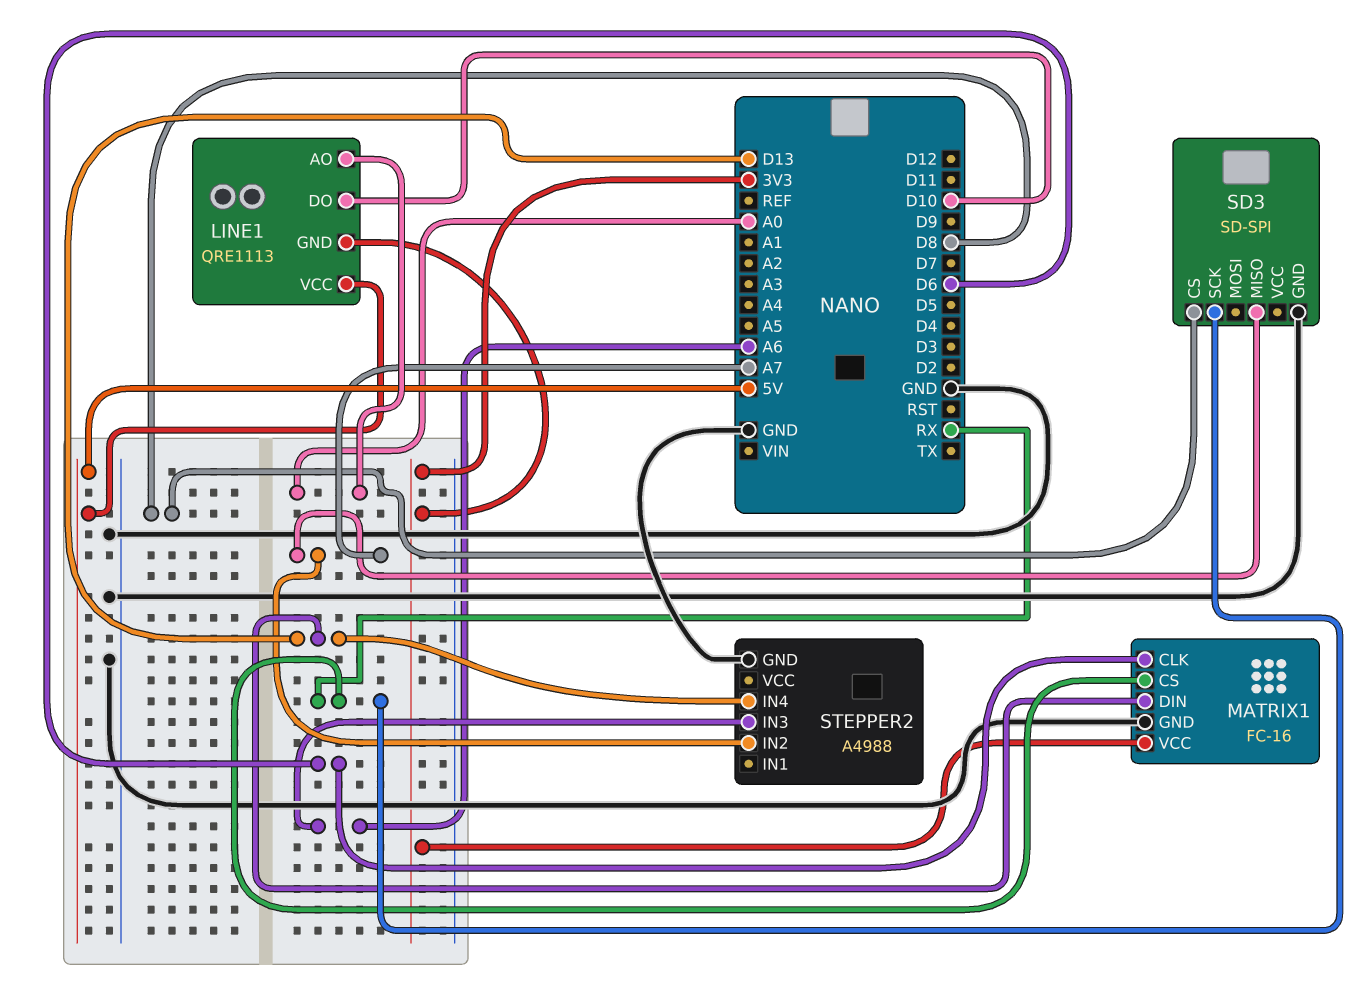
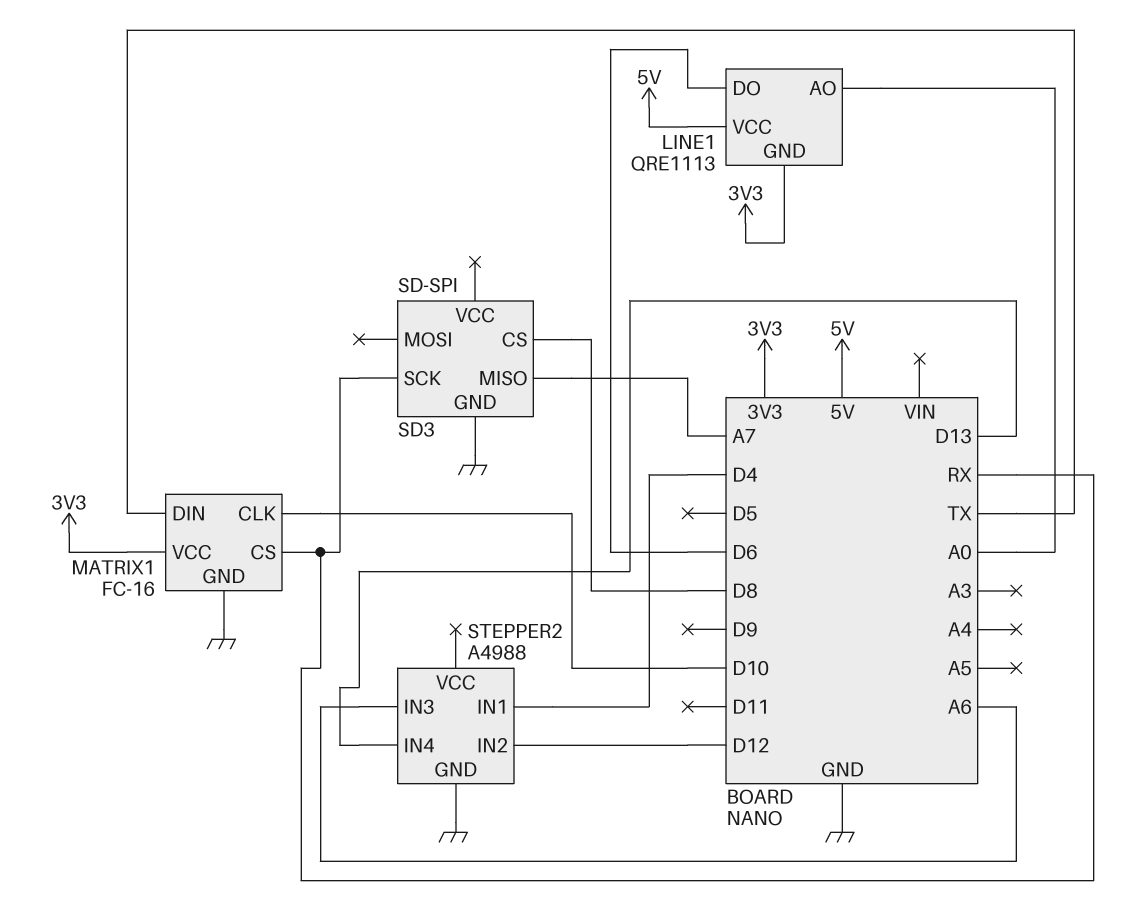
LINE1 pin DO: D10 -> D6
MATRIX1 pin CLK: D6 -> D10
MATRIX1 pin DIN: D13 -> TX
STEPPER2 pin IN1: none -> D4
STEPPER2 pin IN2: A7 -> D12

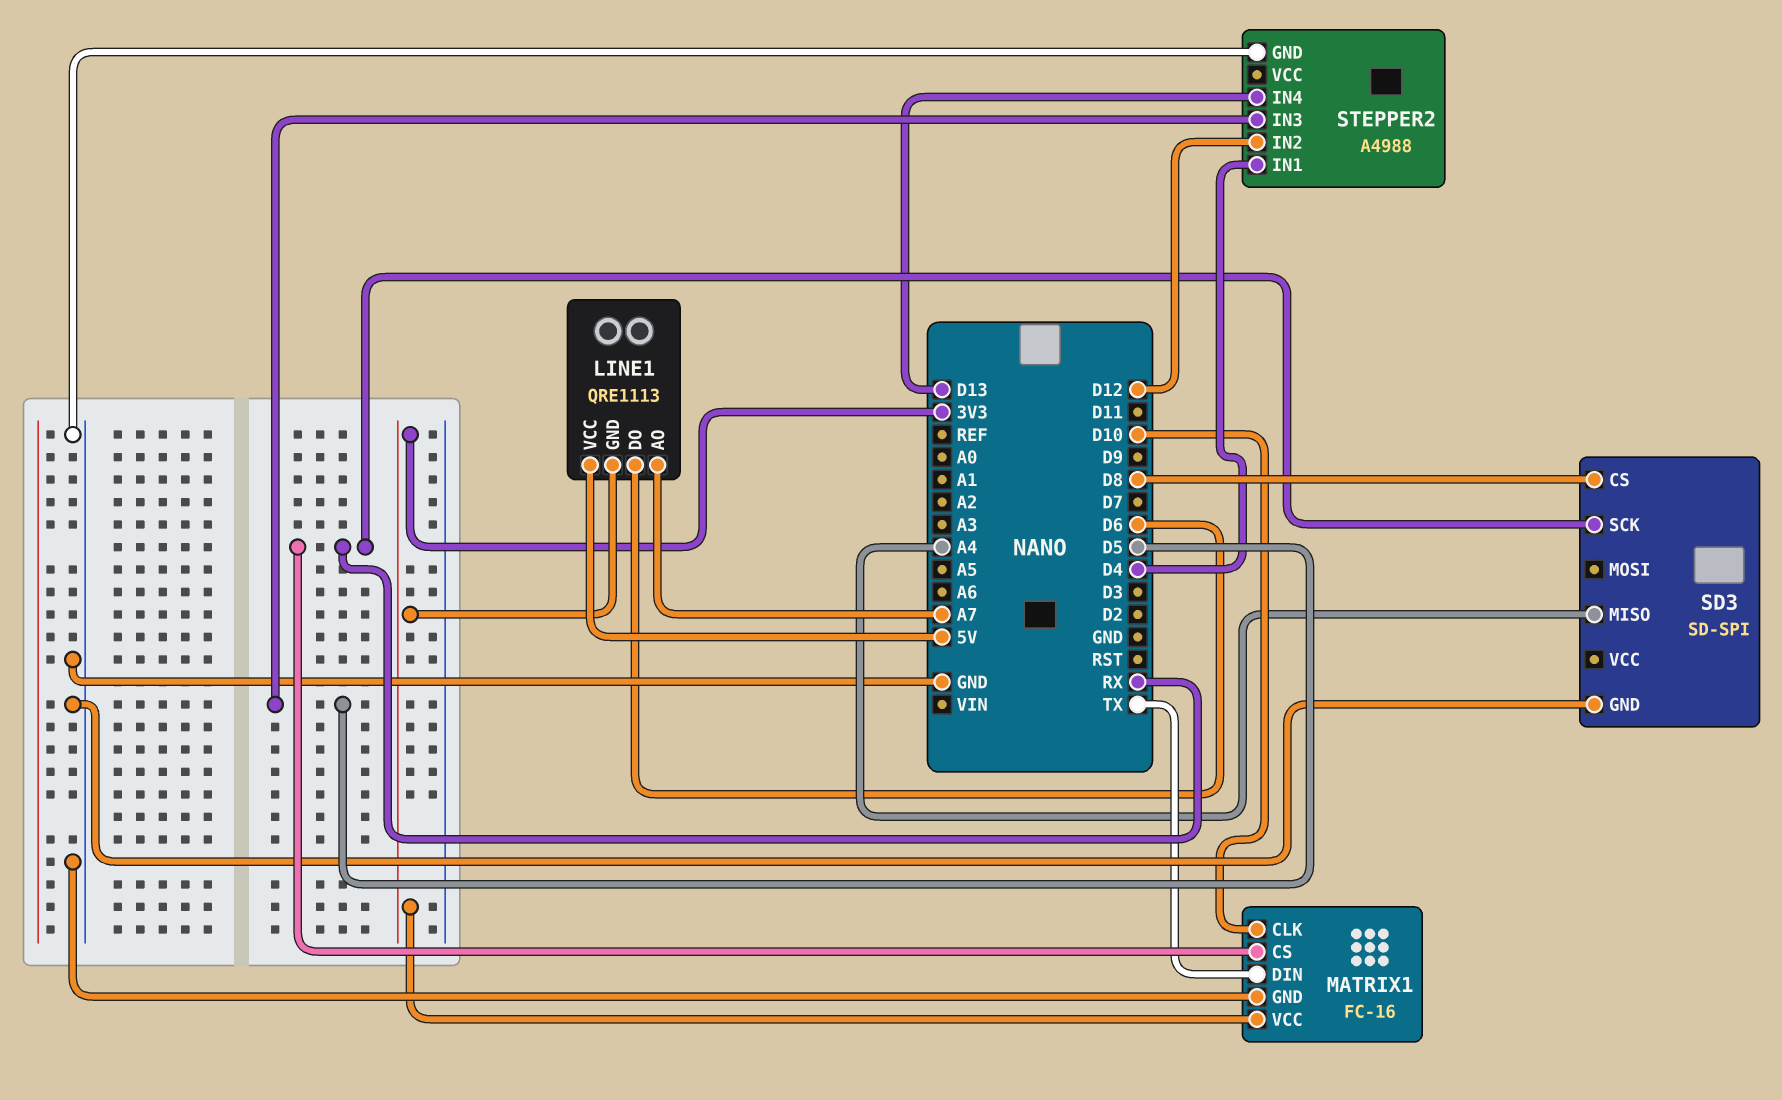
LINE1 pin AO: A0 -> A7
SD3 pin MISO: A7 -> A4
STEPPER2 pin IN3: A6 -> D5

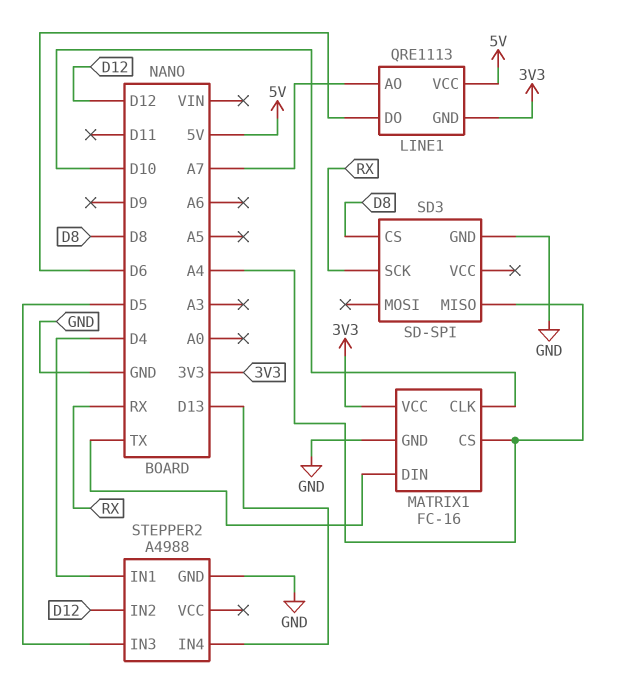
MATRIX1 pin CS: RX -> A4

